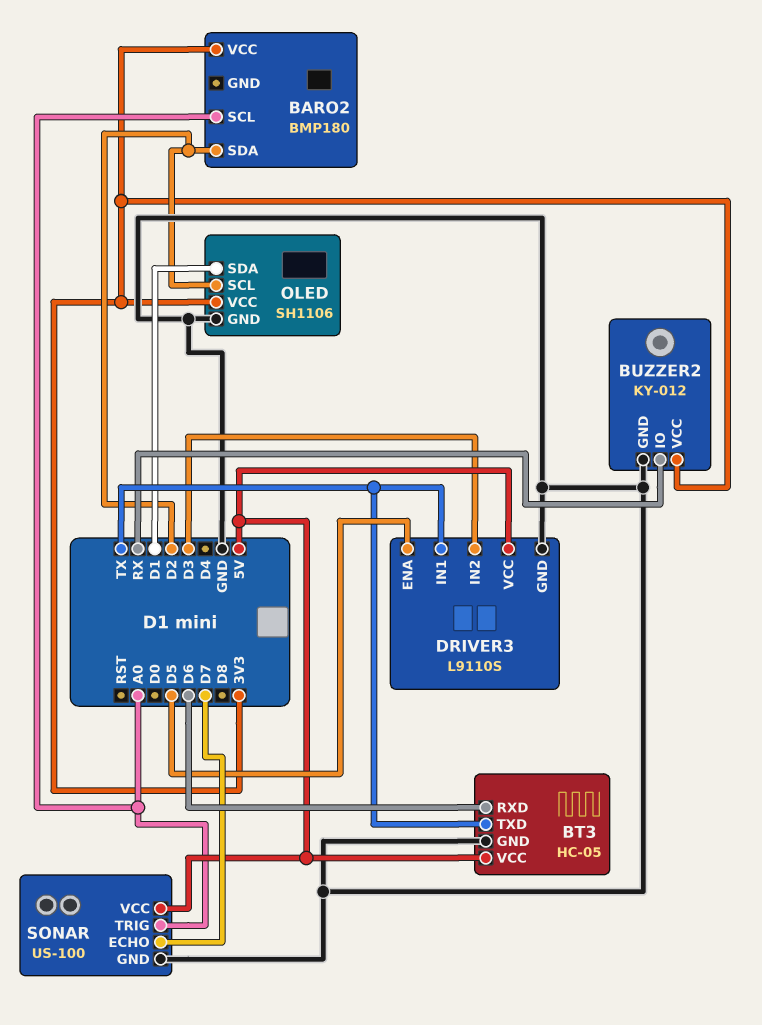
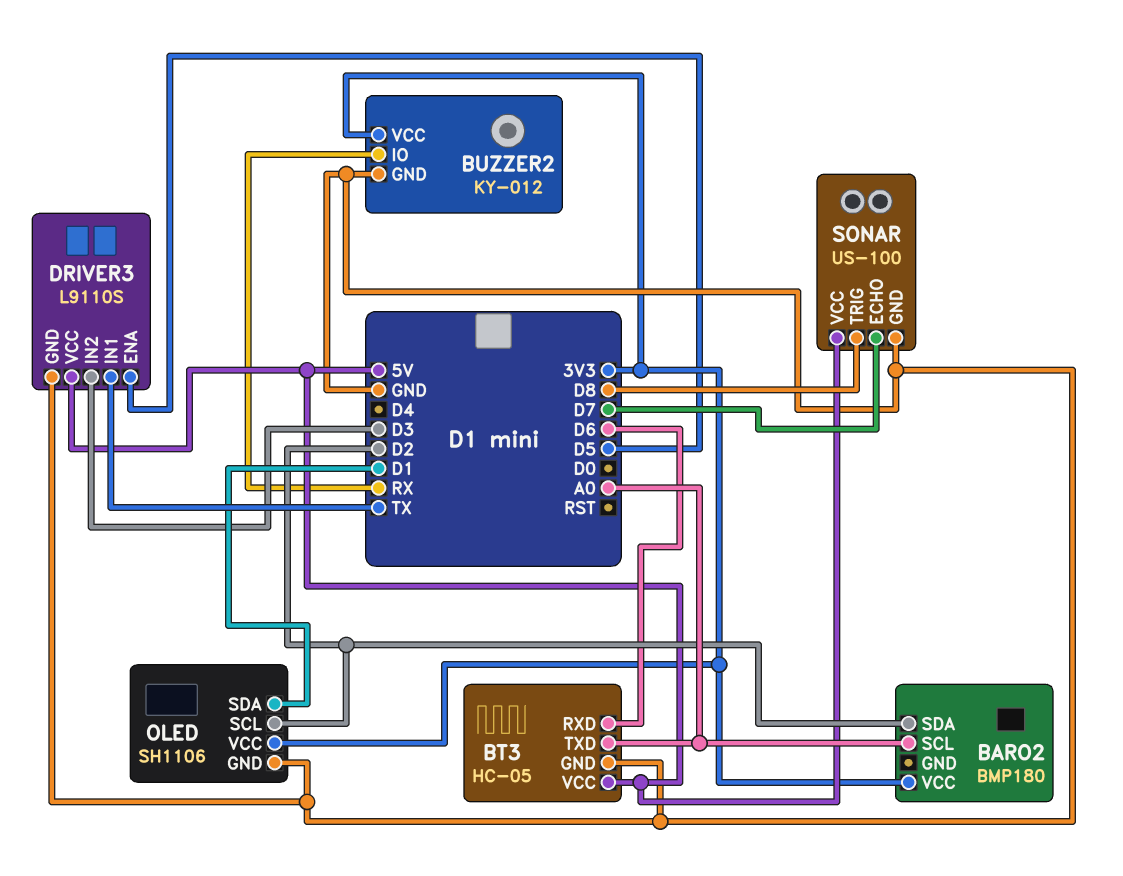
BT3 pin TXD: TX -> A0
SONAR pin TRIG: A0 -> D8

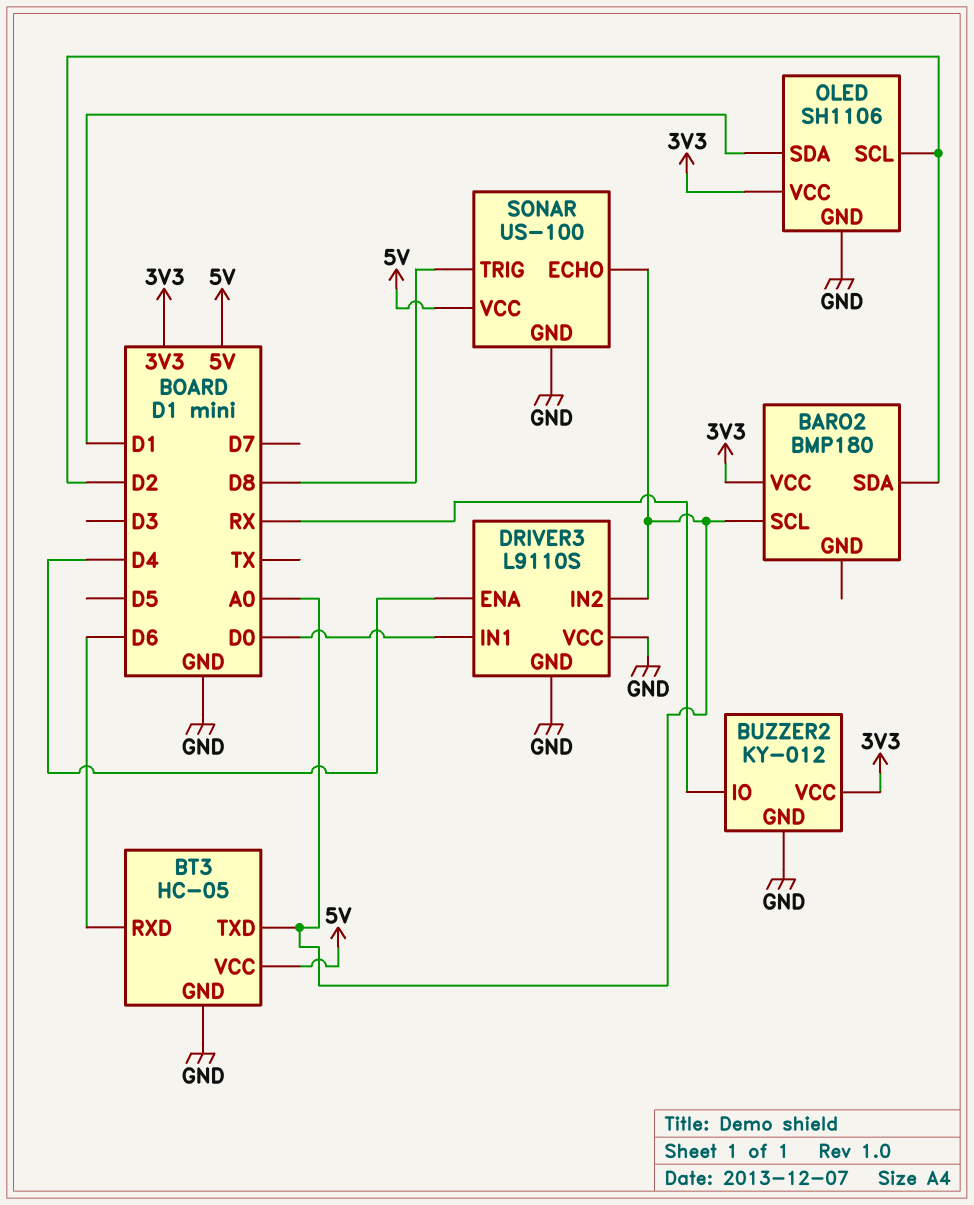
DRIVER3 pin ENA: D5 -> D4
DRIVER3 pin IN1: TX -> D0
DRIVER3 pin IN2: D3 -> A0
DRIVER3 pin VCC: 5V -> GND
SONAR pin ECHO: D7 -> A0

